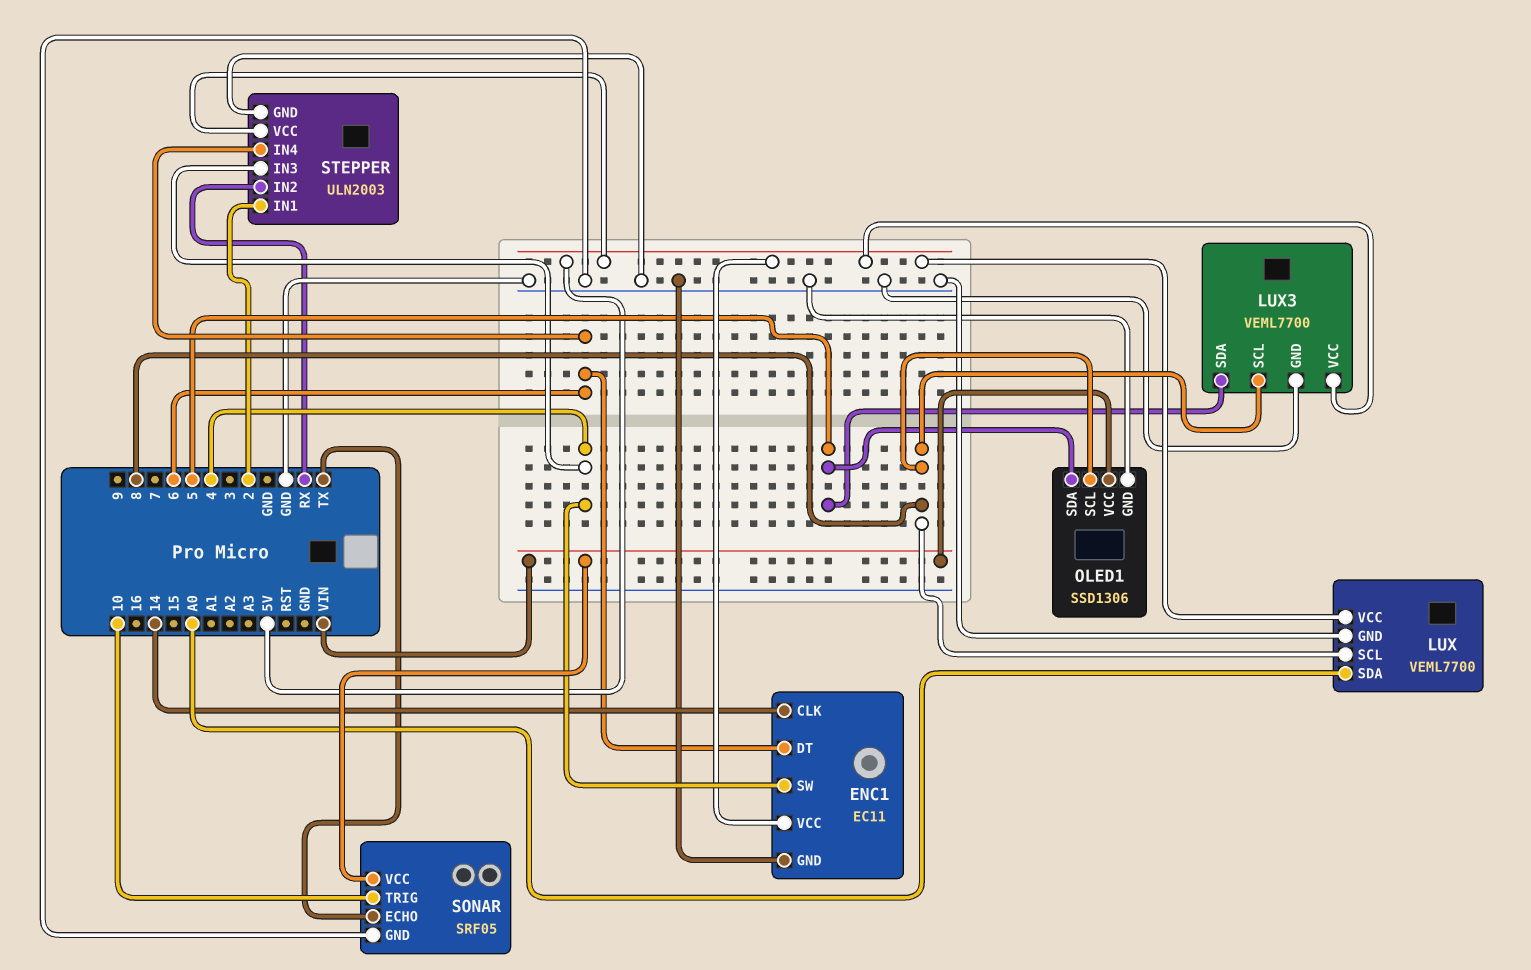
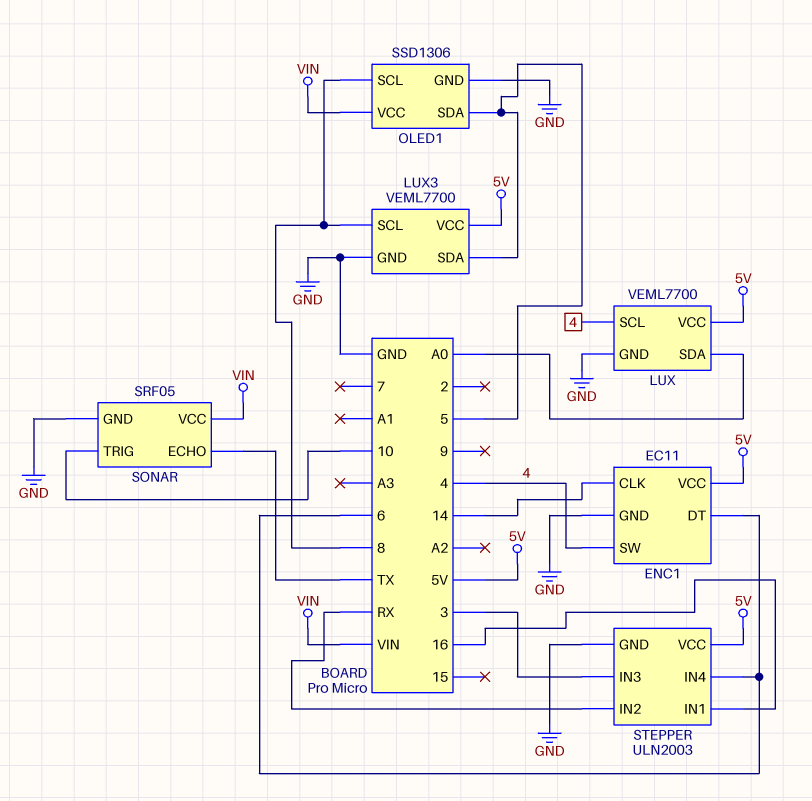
LUX pin SCL: 8 -> 4
STEPPER pin IN1: 2 -> 16
STEPPER pin IN3: 4 -> 3

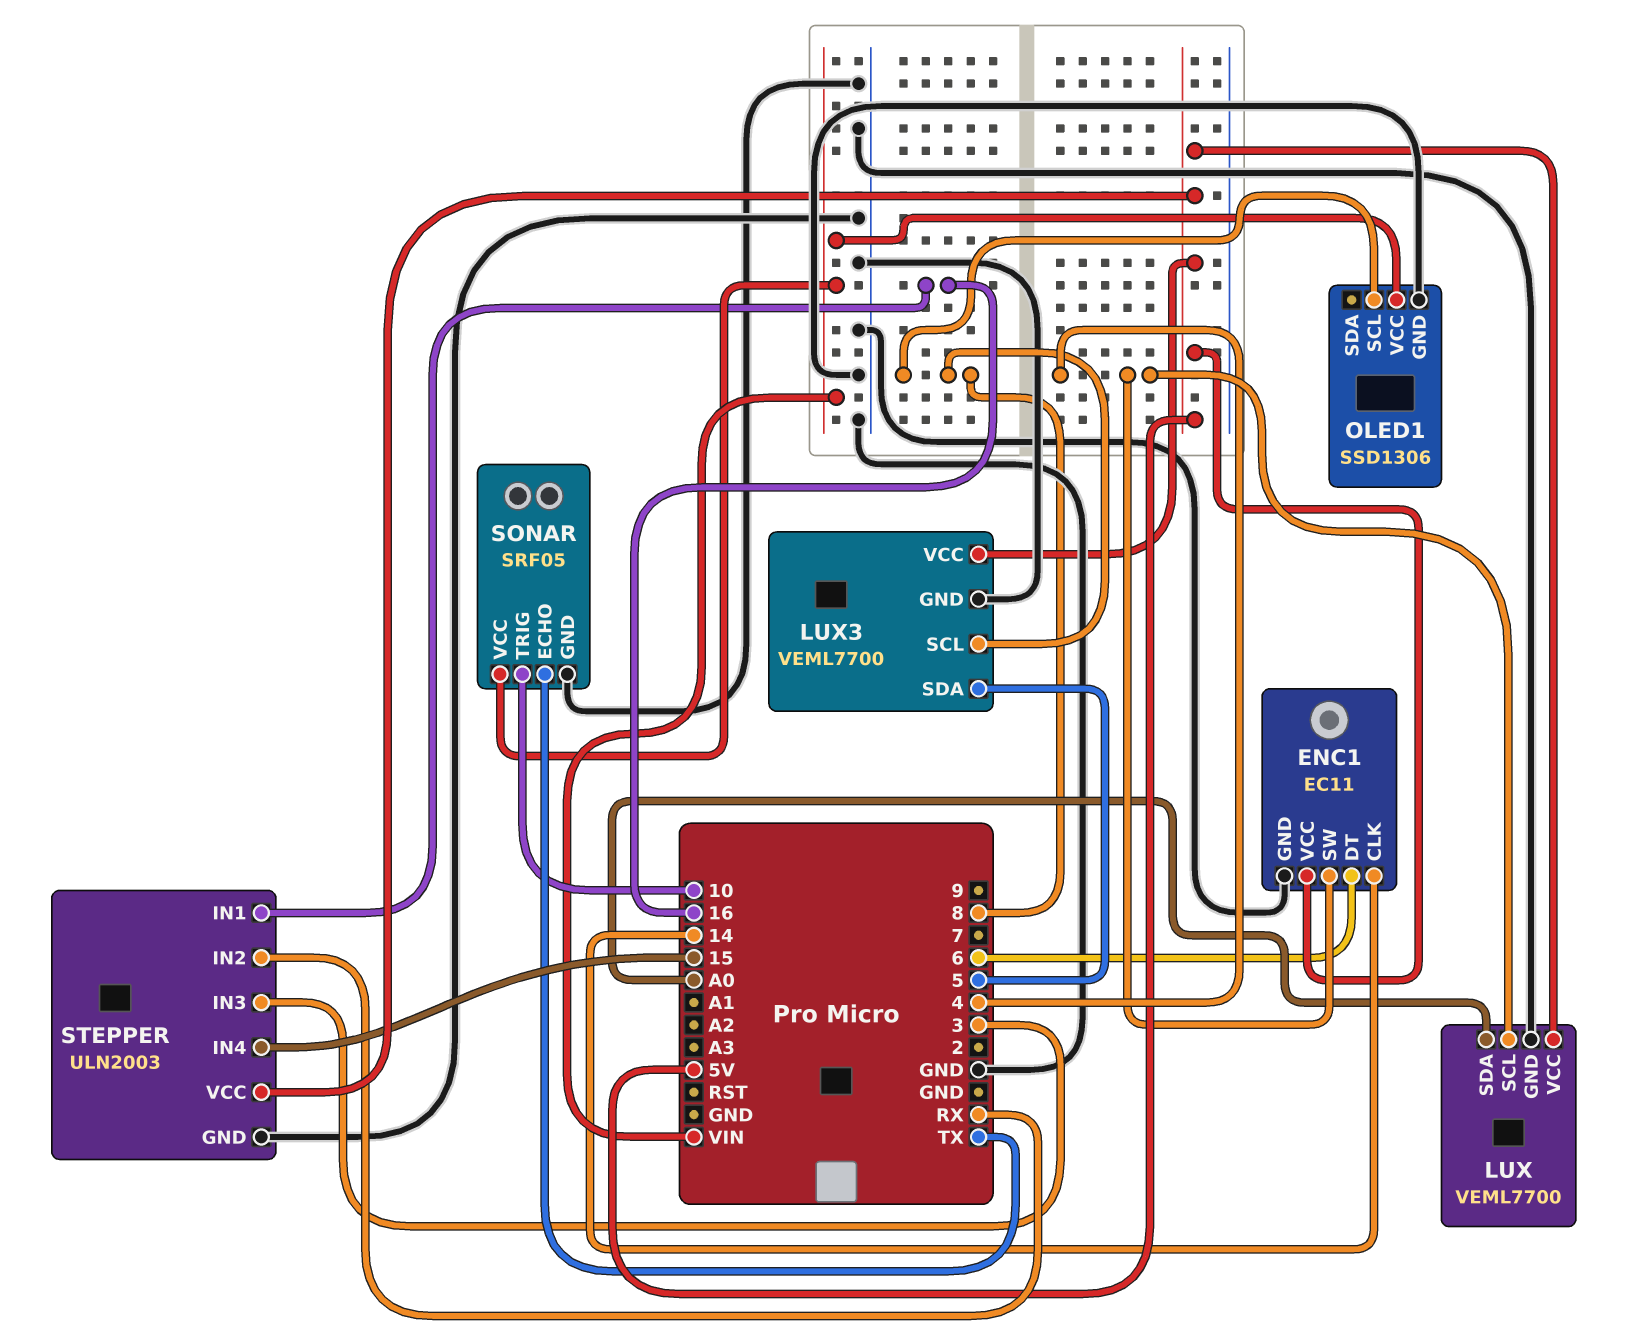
OLED1 pin SDA: 5 -> none
STEPPER pin IN4: 6 -> 15

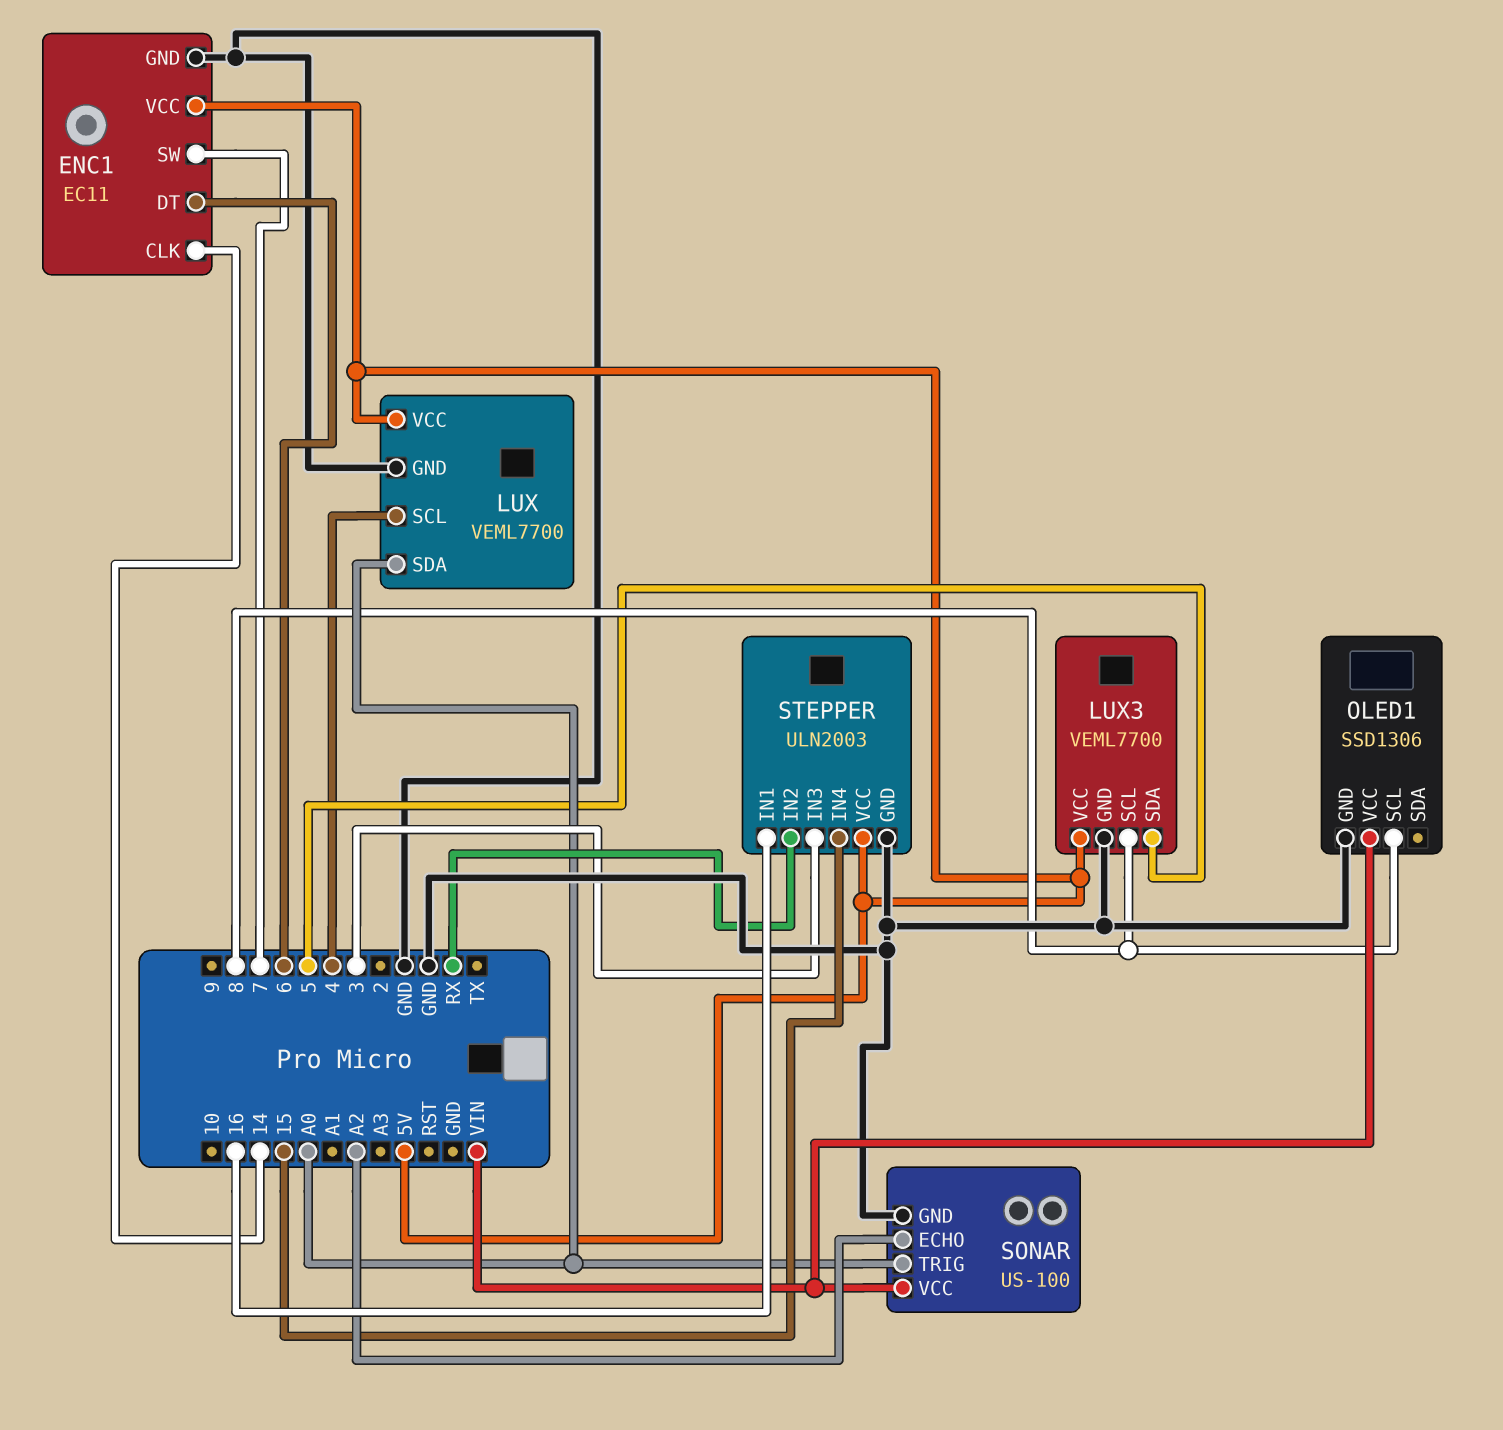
ENC1 pin SW: 4 -> 7
SONAR: SRF05 -> US-100
SONAR pin ECHO: TX -> A2
SONAR pin TRIG: 10 -> A0

